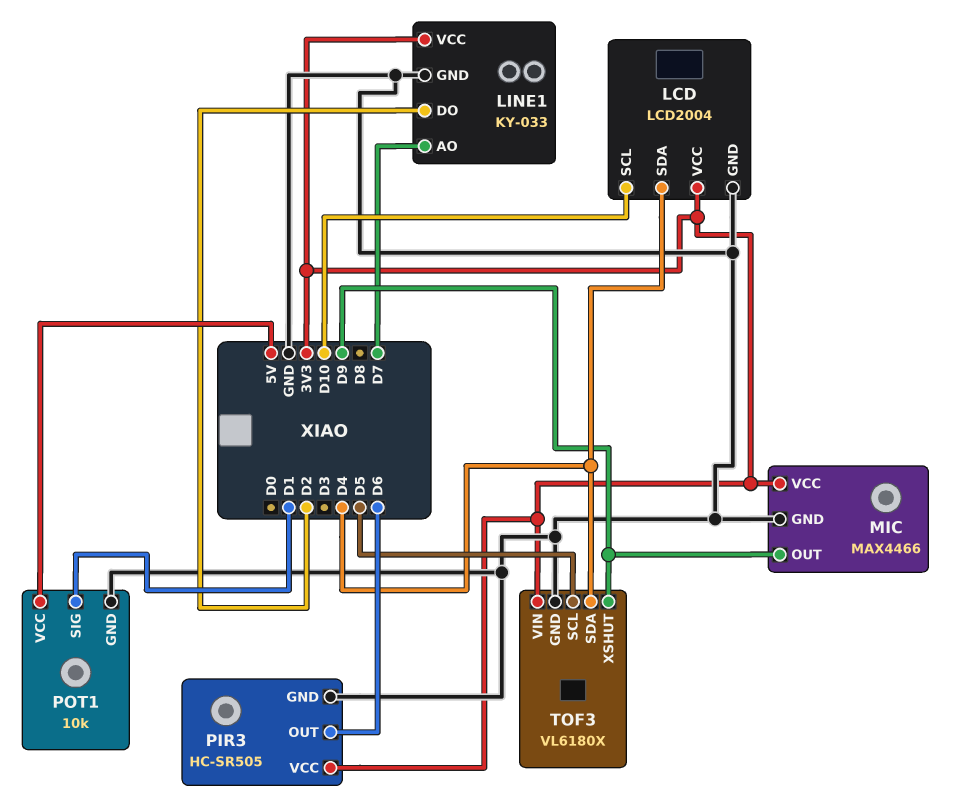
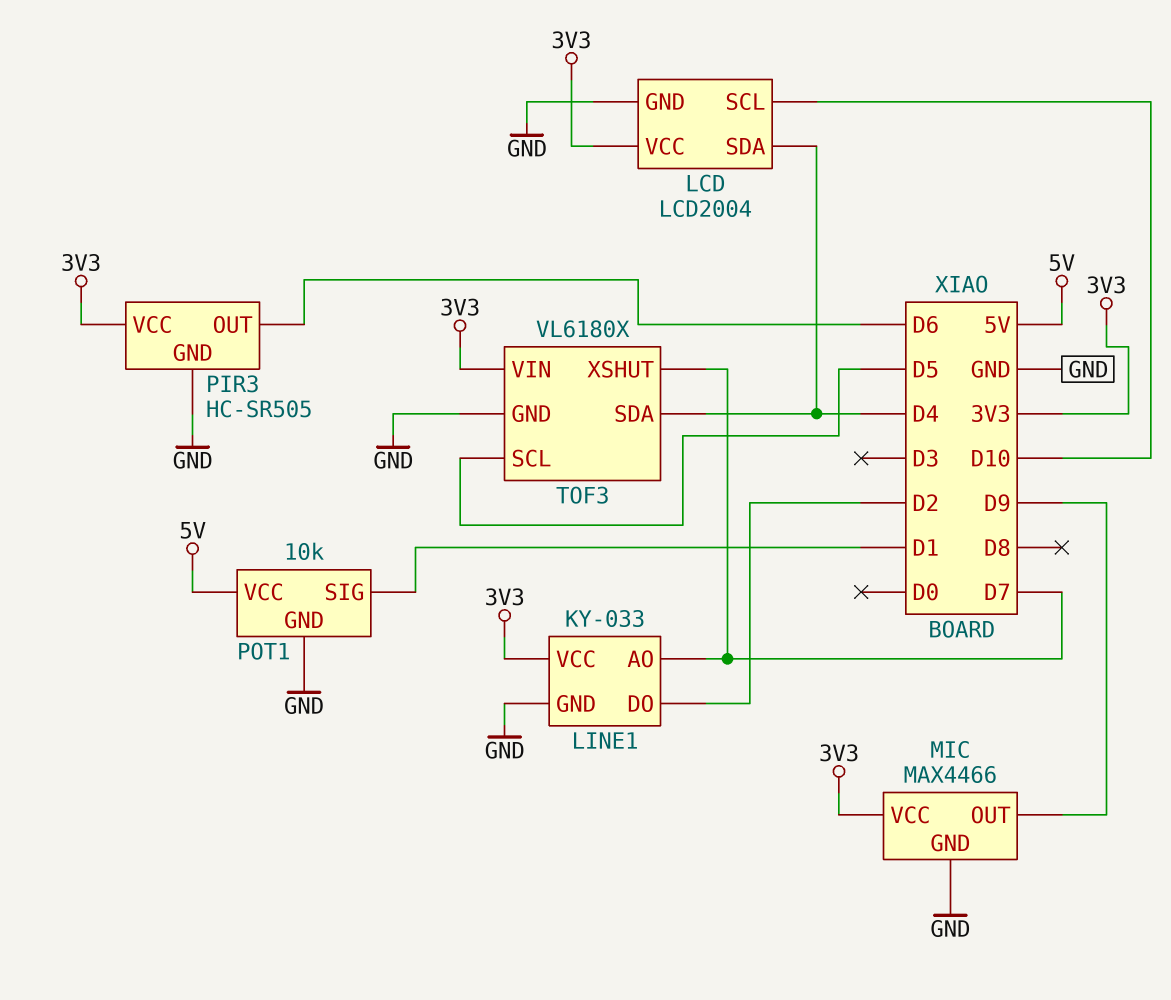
TOF3 pin XSHUT: D9 -> D7

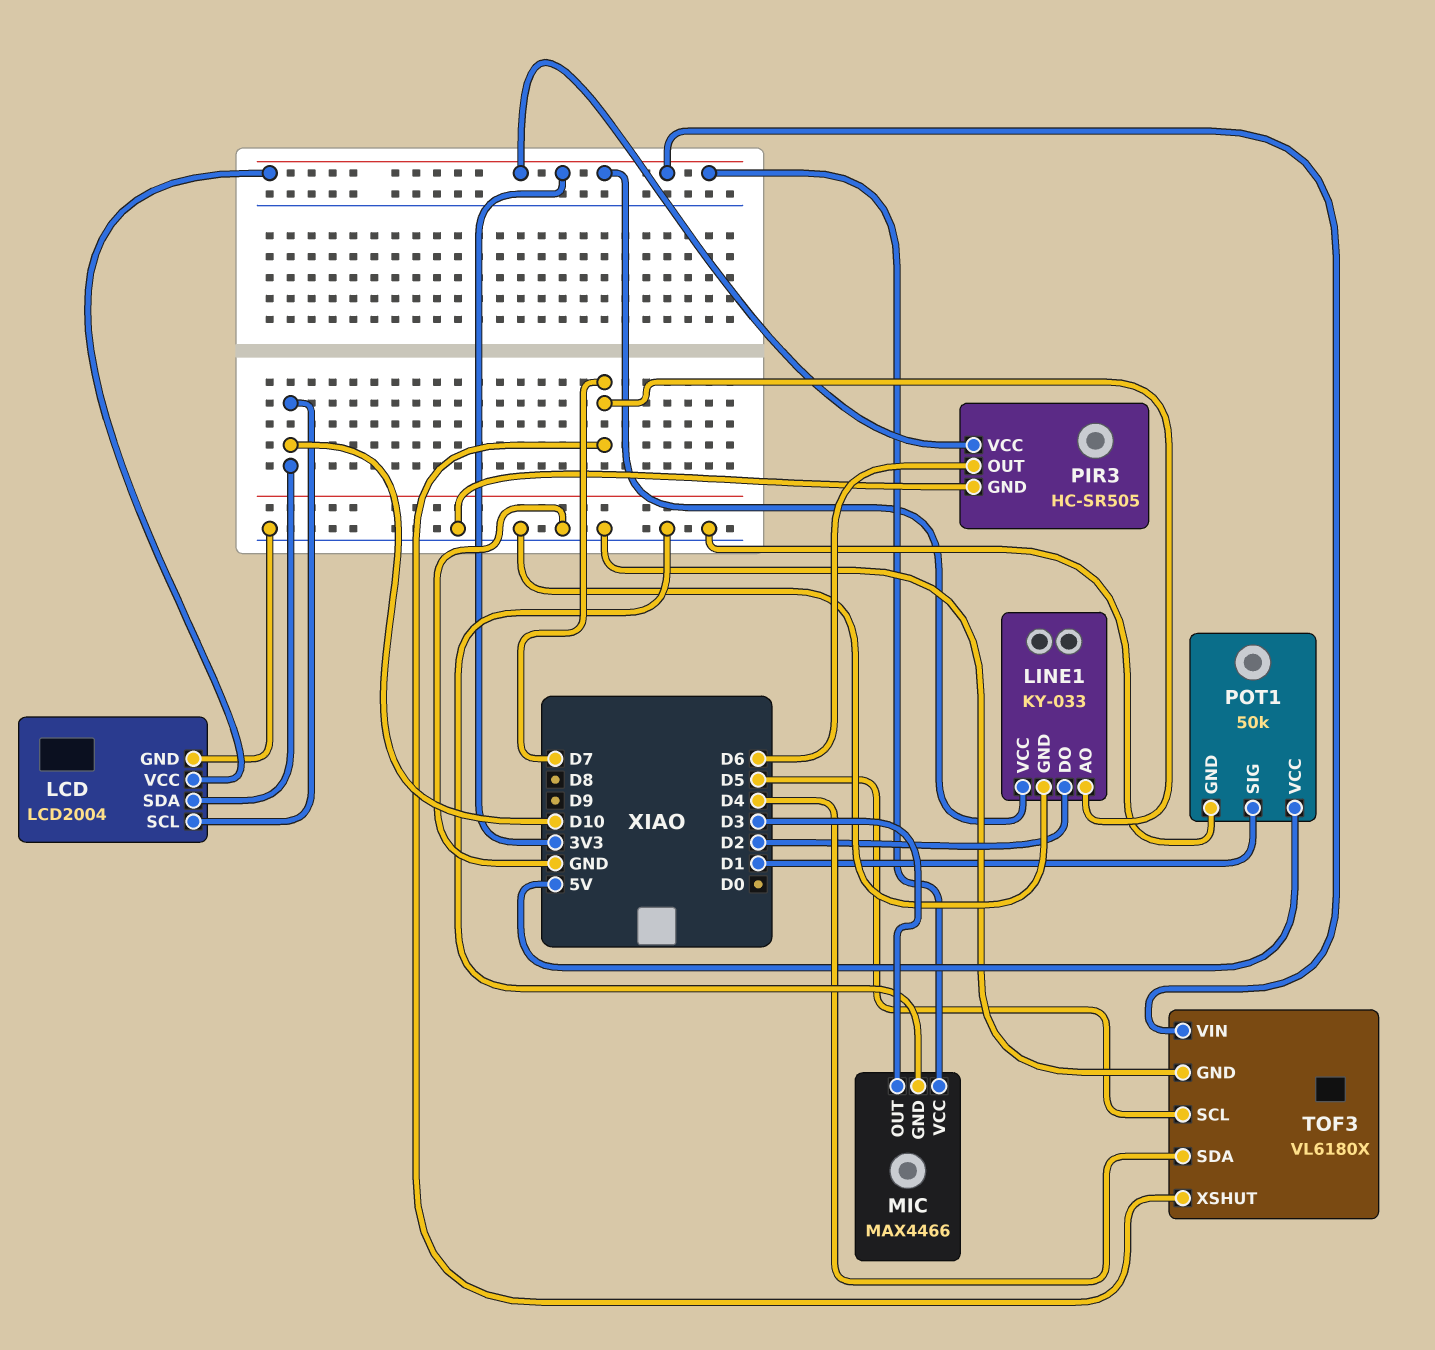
LCD pin SDA: D4 -> D10
MIC pin OUT: D9 -> D3
POT1: 10k -> 50k

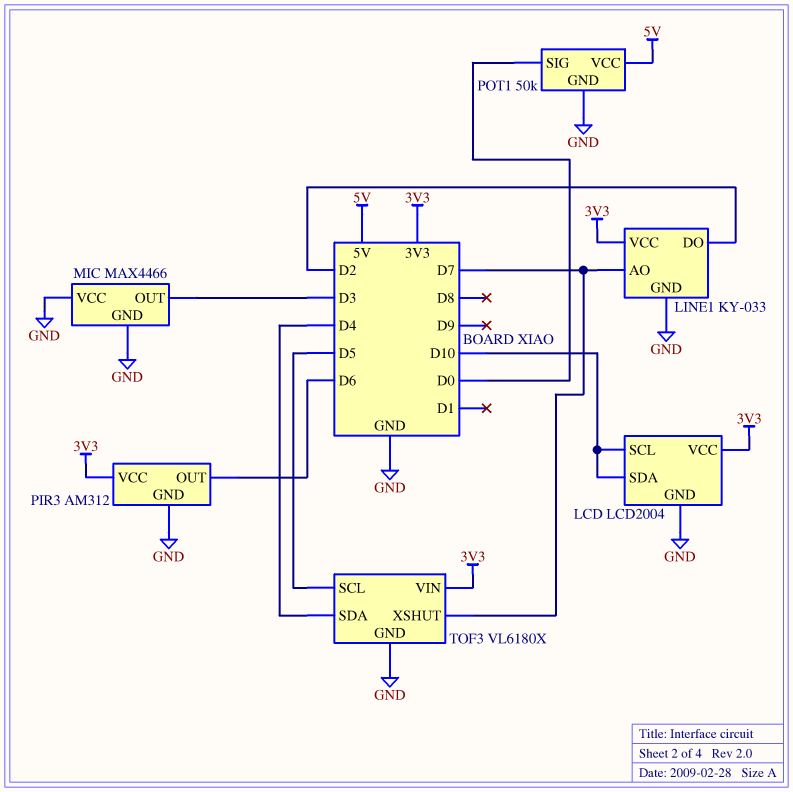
MIC pin VCC: 3V3 -> GND
PIR3: HC-SR505 -> AM312
POT1 pin SIG: D1 -> D0

